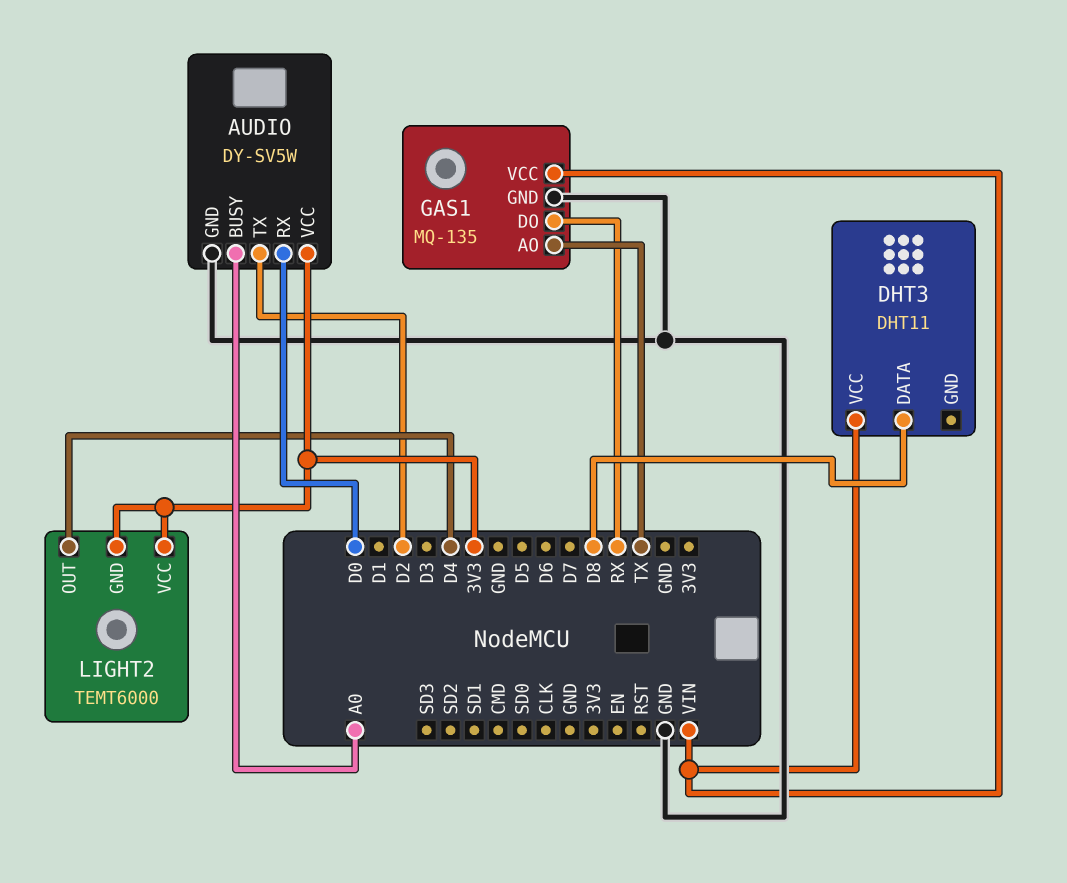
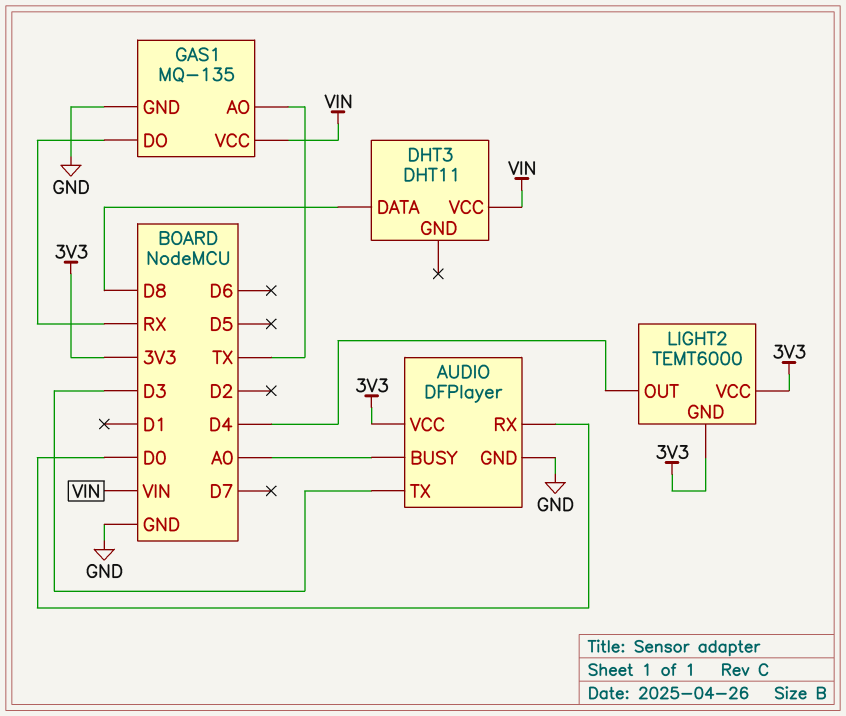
AUDIO: DY-SV5W -> DFPlayer
AUDIO pin TX: D2 -> D3

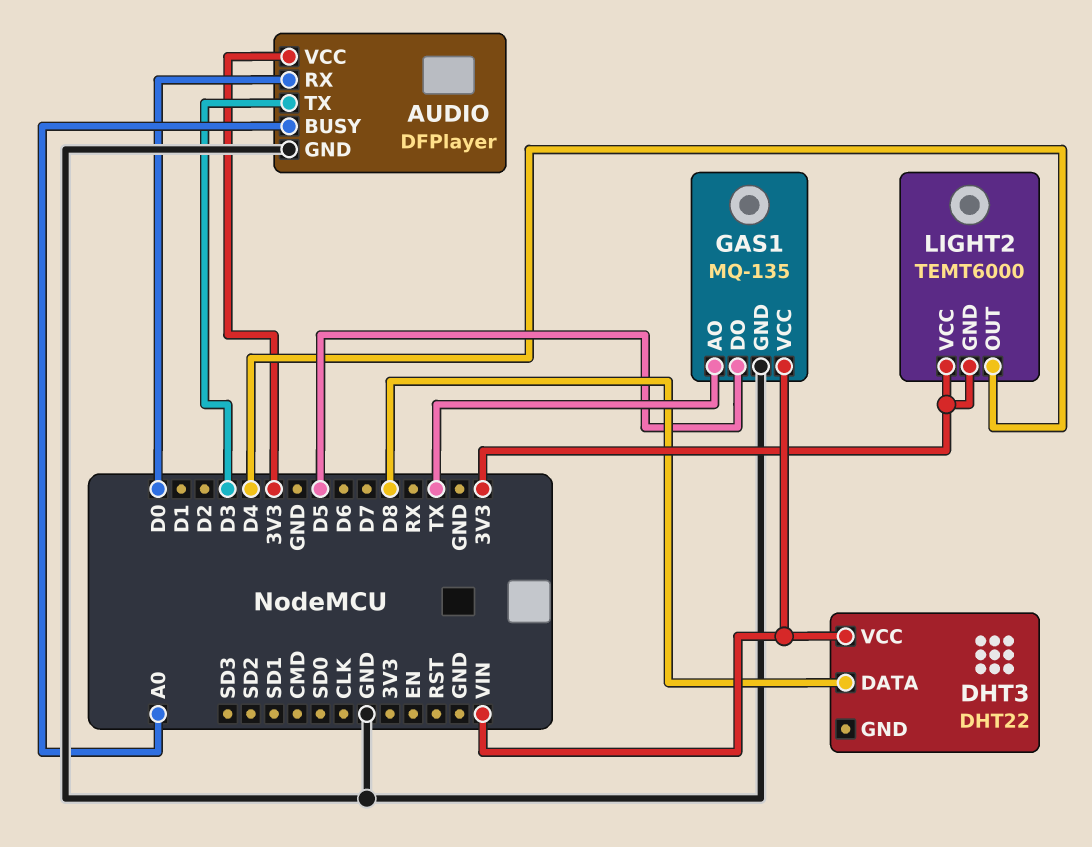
DHT3: DHT11 -> DHT22
GAS1 pin DO: RX -> D5

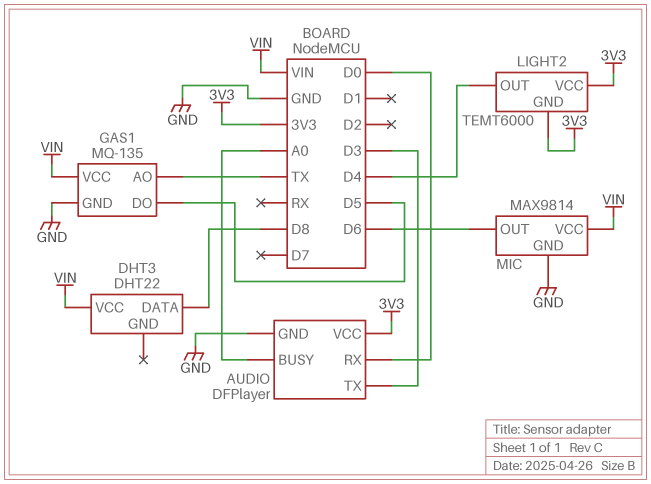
MIC: none -> MAX9814
MIC pin GND: none -> GND
MIC pin OUT: none -> D6
MIC pin VCC: none -> VIN

